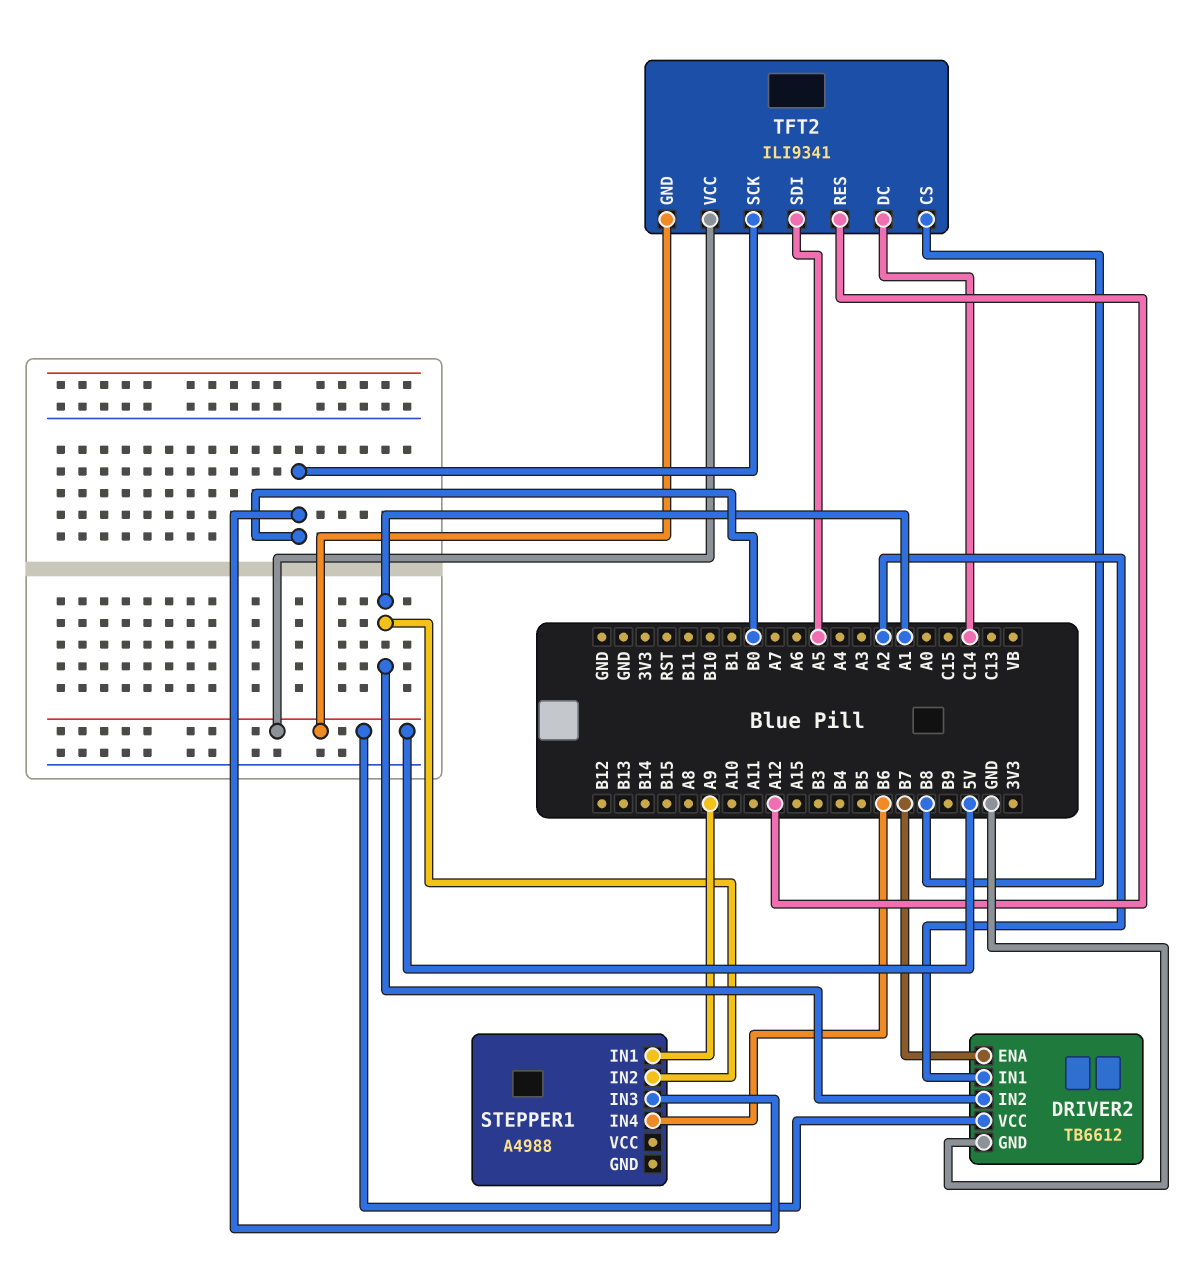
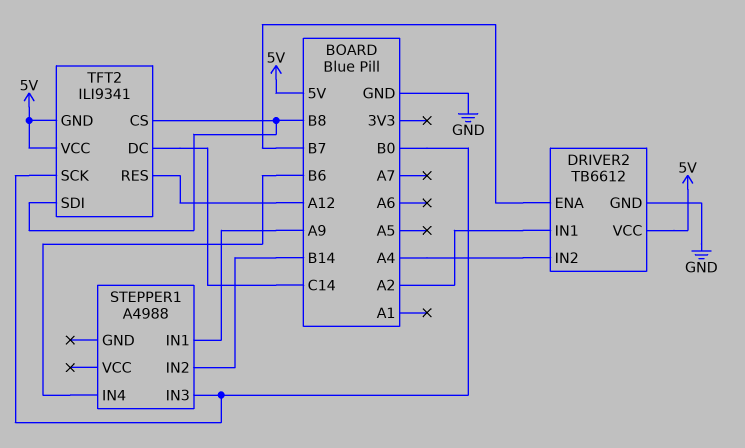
DRIVER2 pin IN2: A1 -> A4
STEPPER1 pin IN2: A1 -> B14
TFT2 pin SDI: A5 -> B8

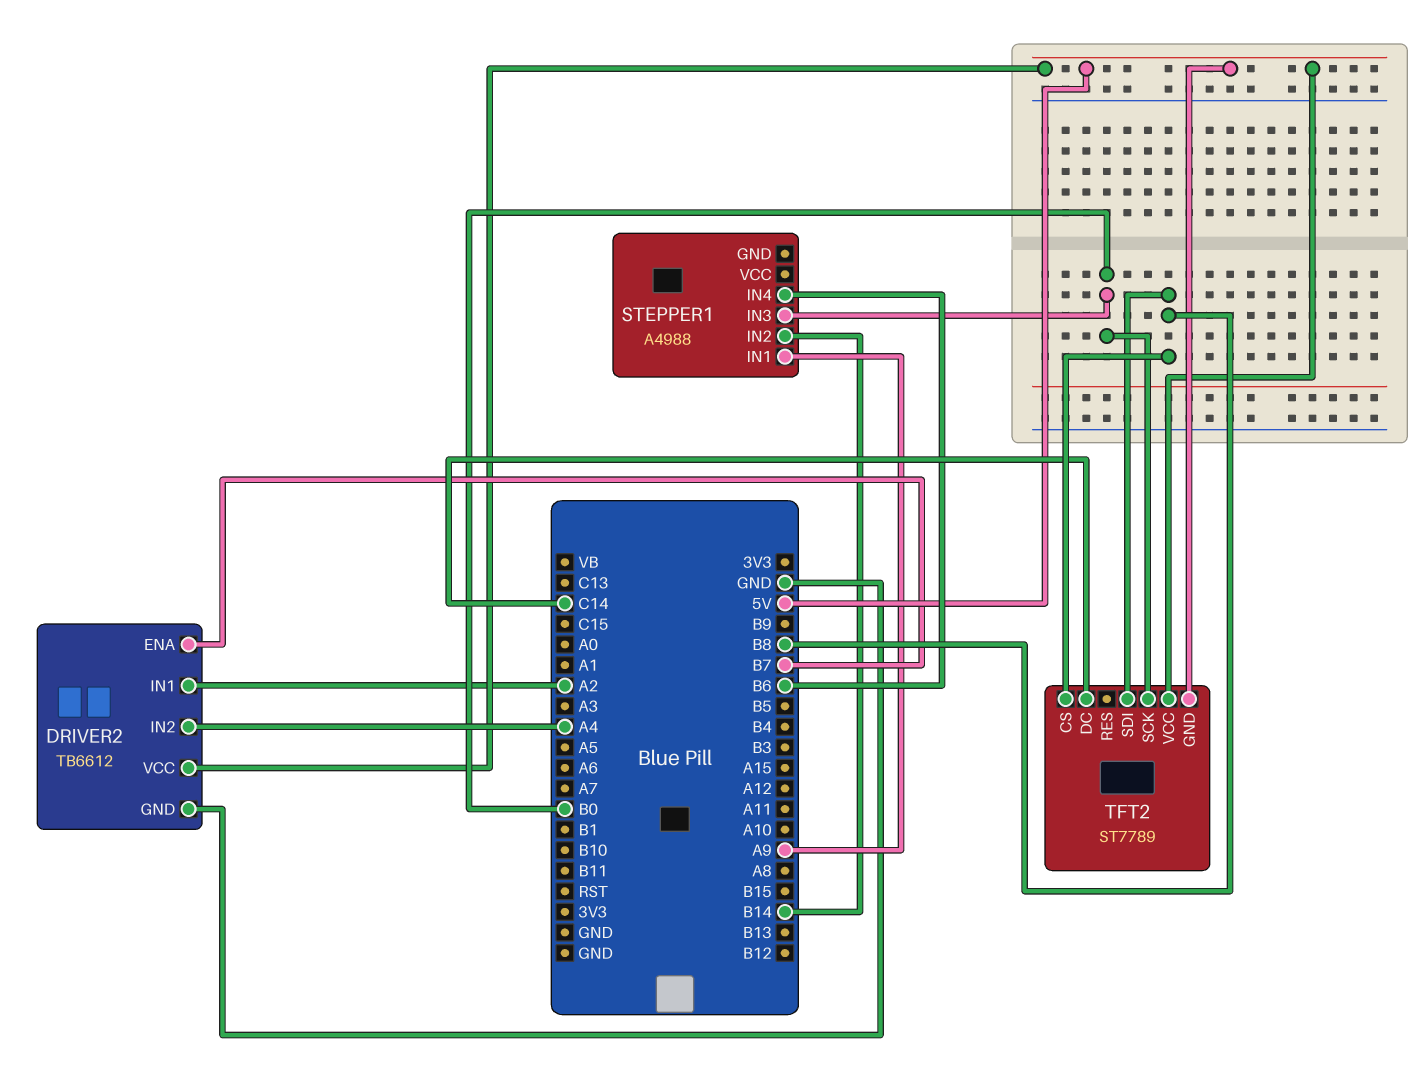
TFT2: ILI9341 -> ST7789
TFT2 pin RES: A12 -> none

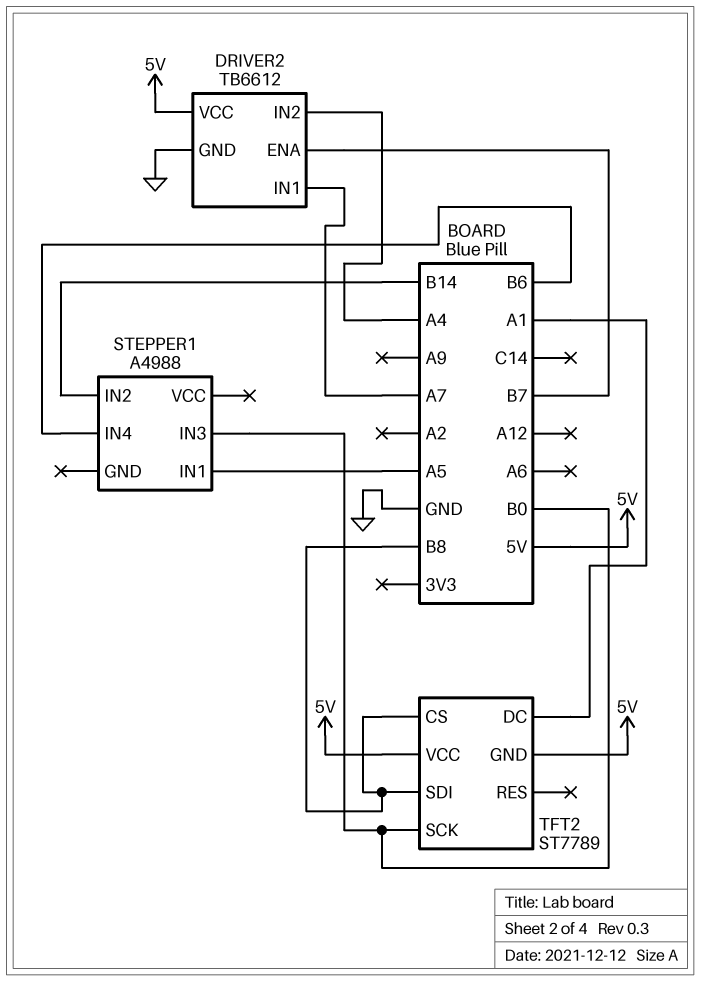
DRIVER2 pin IN1: A2 -> A7
STEPPER1 pin IN1: A9 -> A5
TFT2 pin DC: C14 -> A1

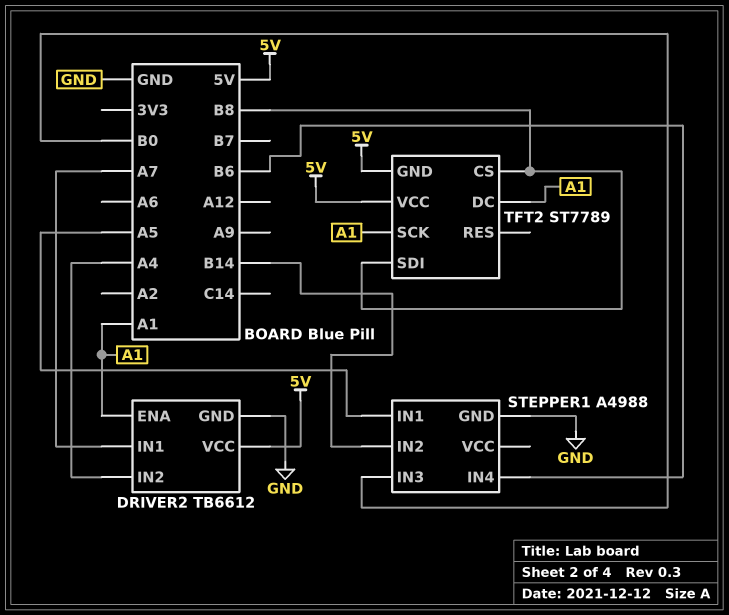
DRIVER2 pin ENA: B7 -> A1
STEPPER1 pin GND: none -> GND
TFT2 pin SCK: B0 -> A1

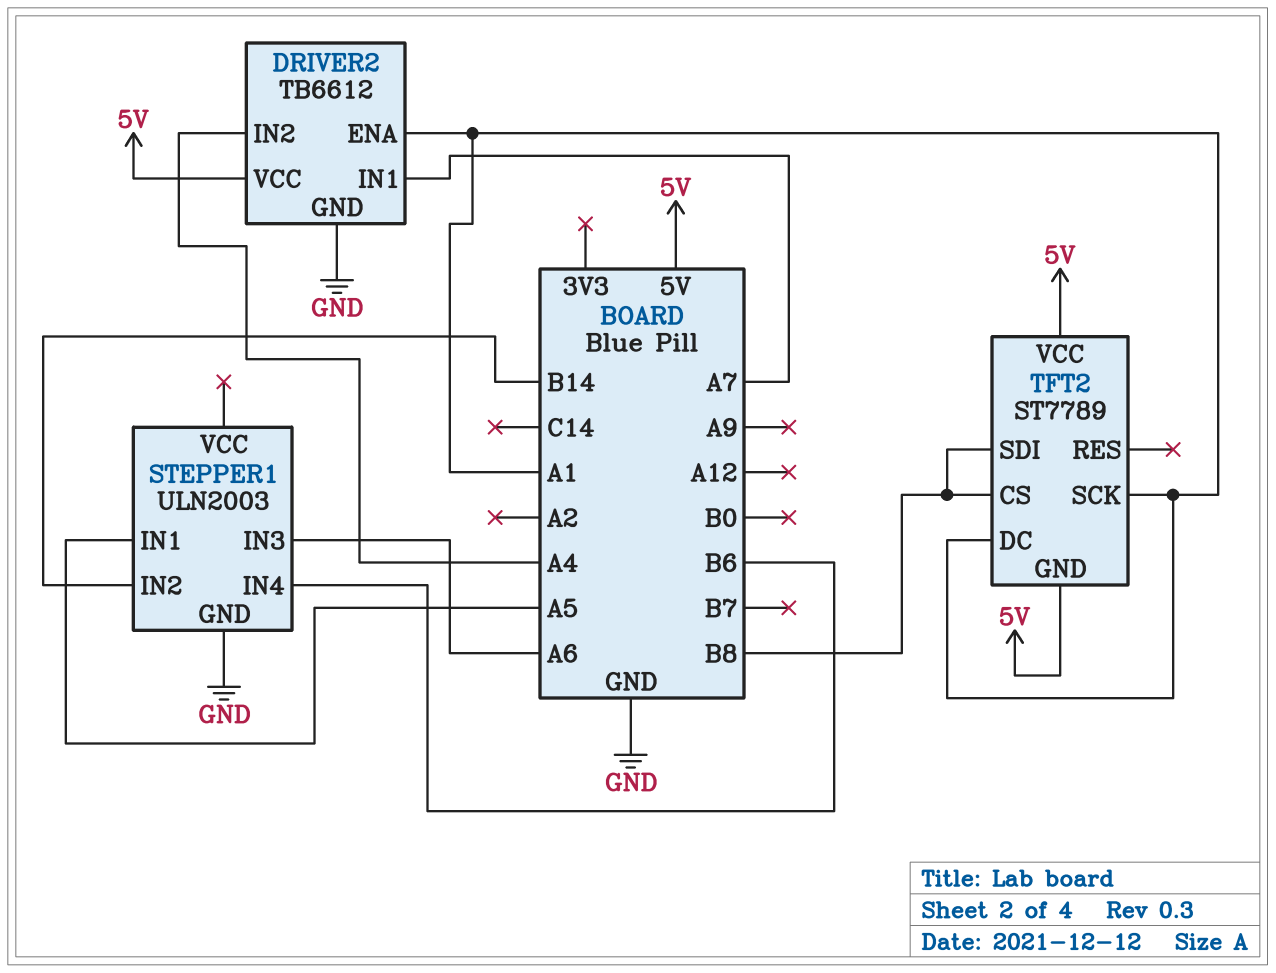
STEPPER1: A4988 -> ULN2003
STEPPER1 pin IN3: B0 -> A6

